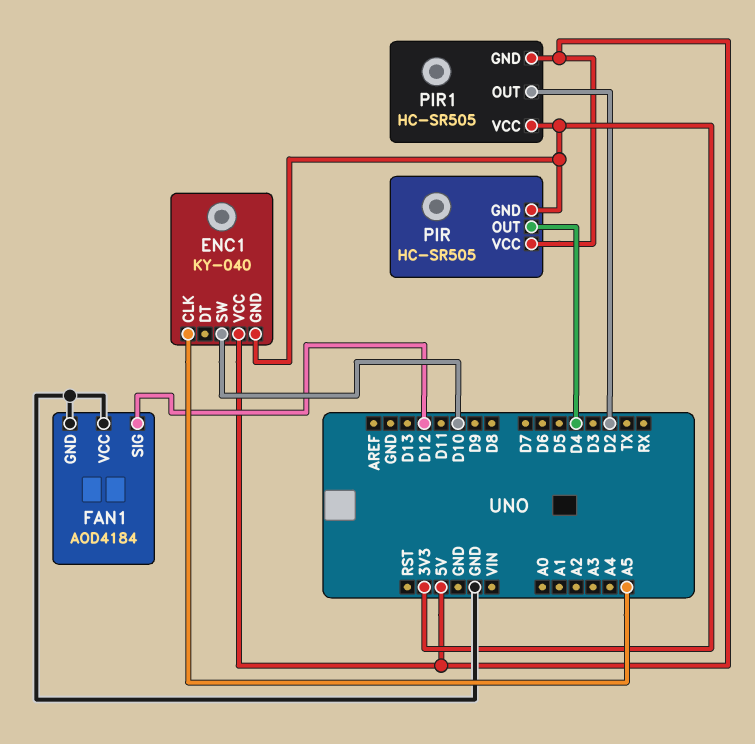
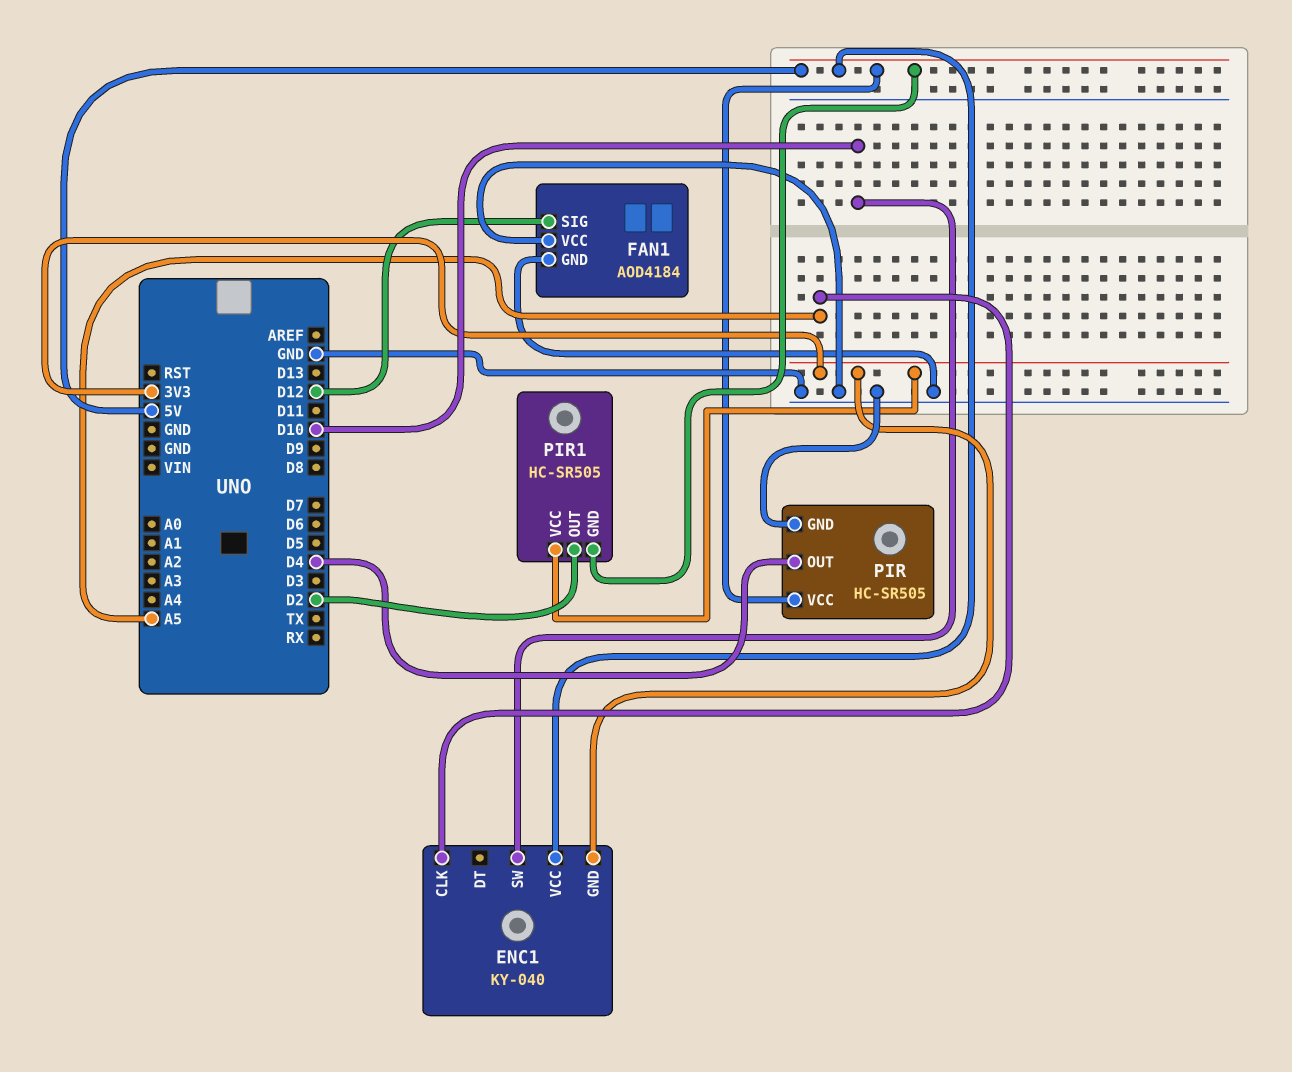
PIR pin GND: 3V3 -> GND

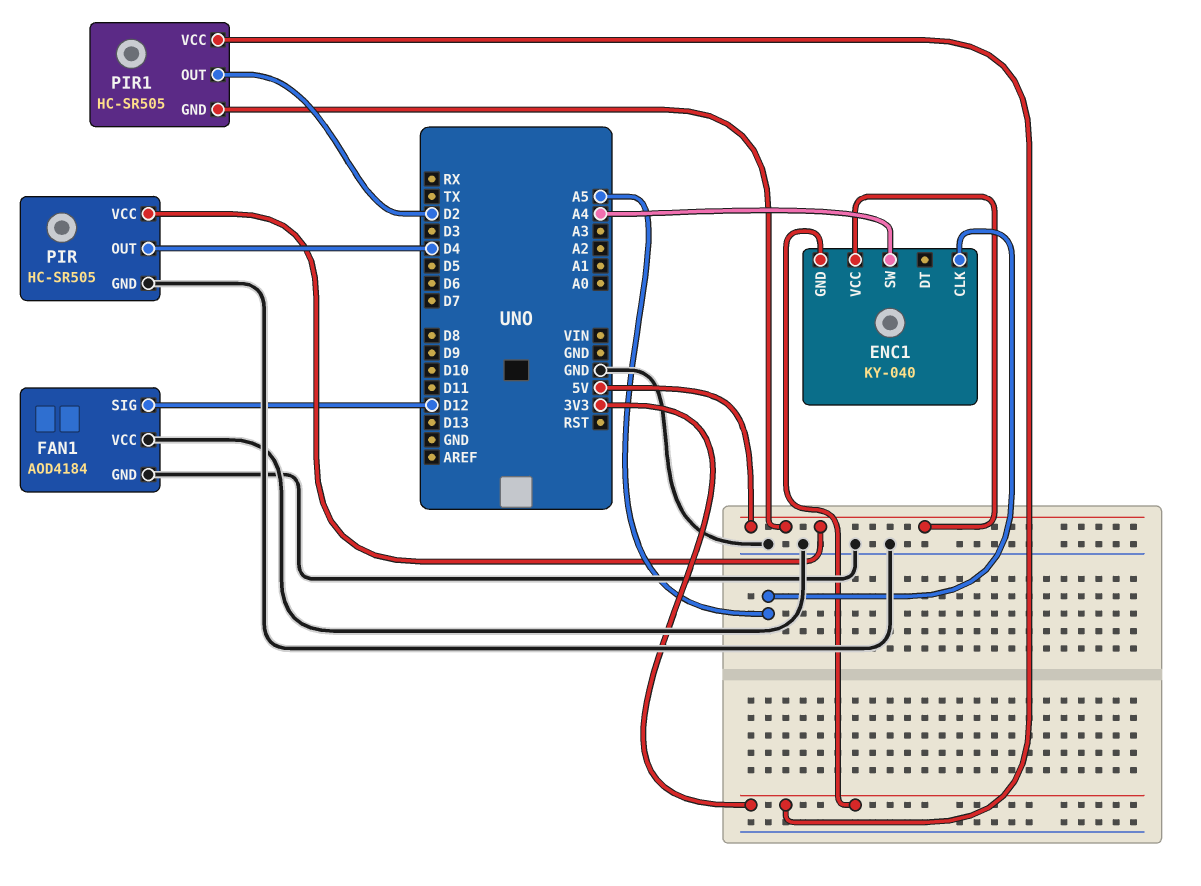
ENC1 pin SW: D10 -> A4

